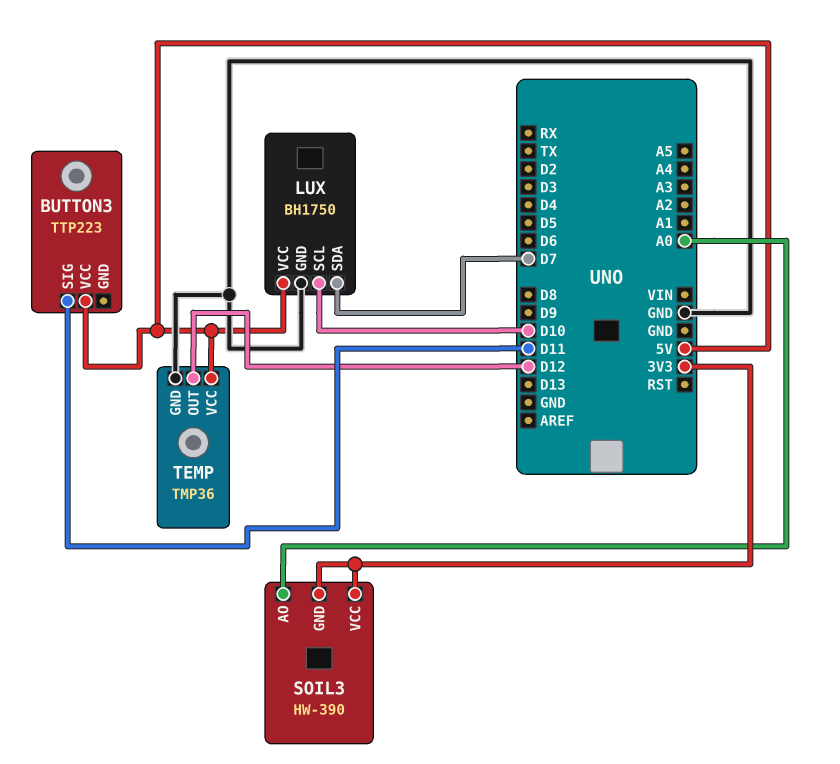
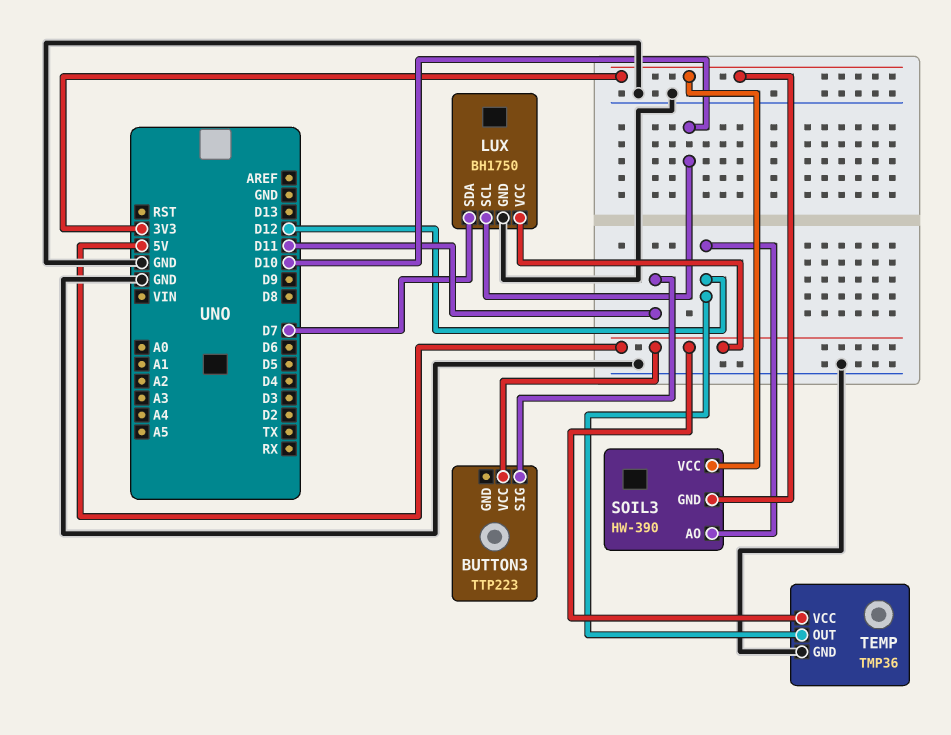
SOIL3 pin AO: A0 -> D12

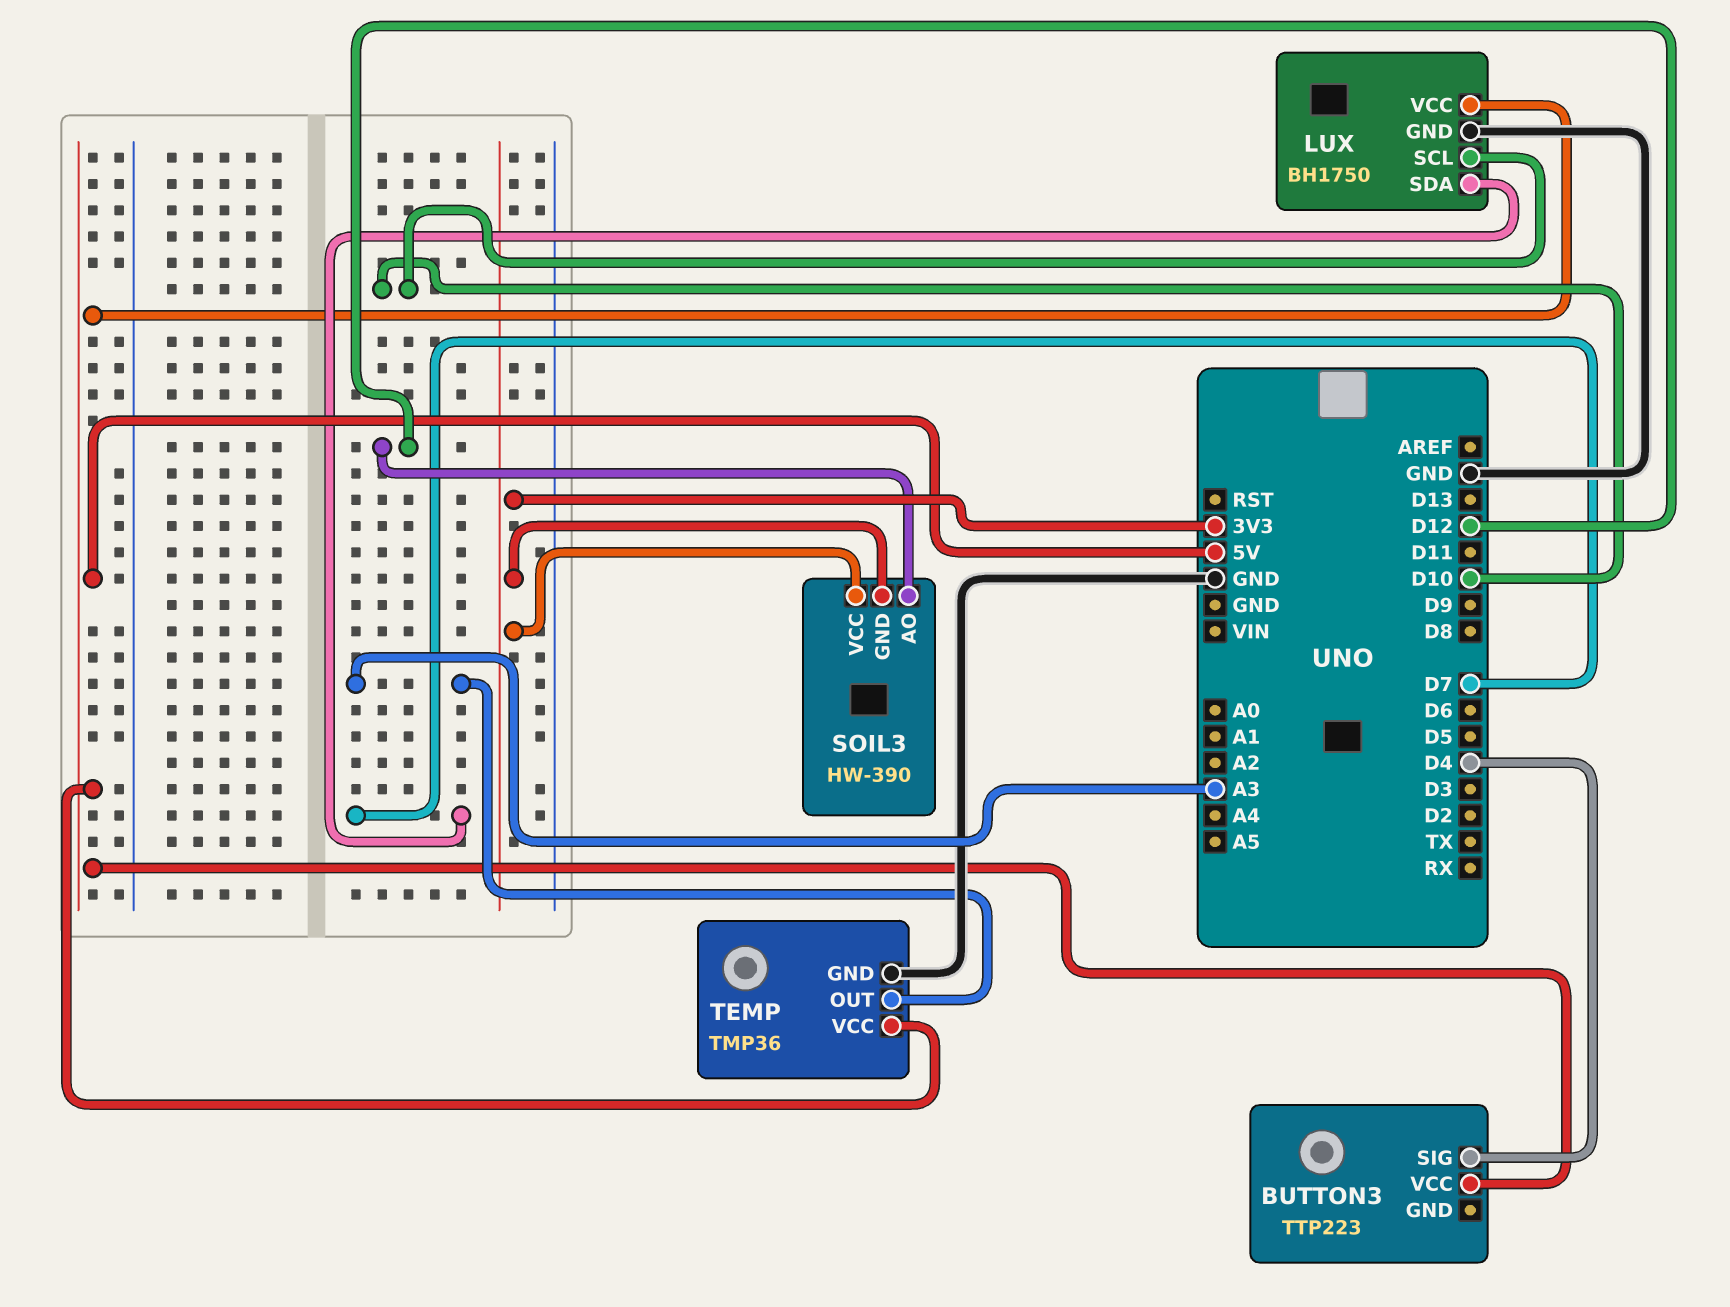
BUTTON3 pin SIG: D11 -> D4
TEMP pin OUT: D12 -> A3

